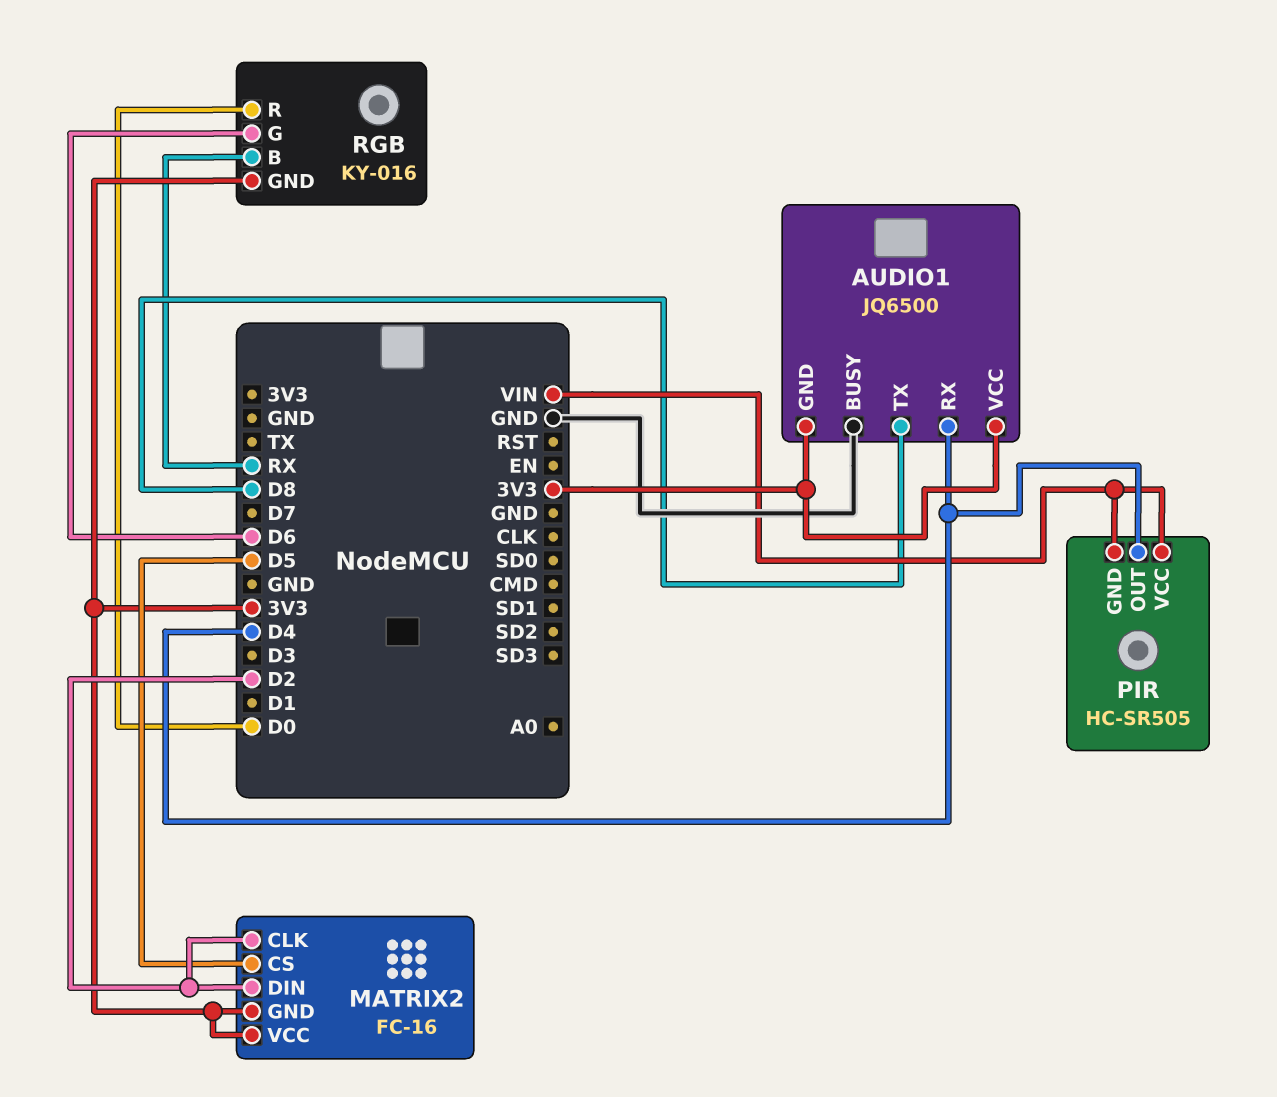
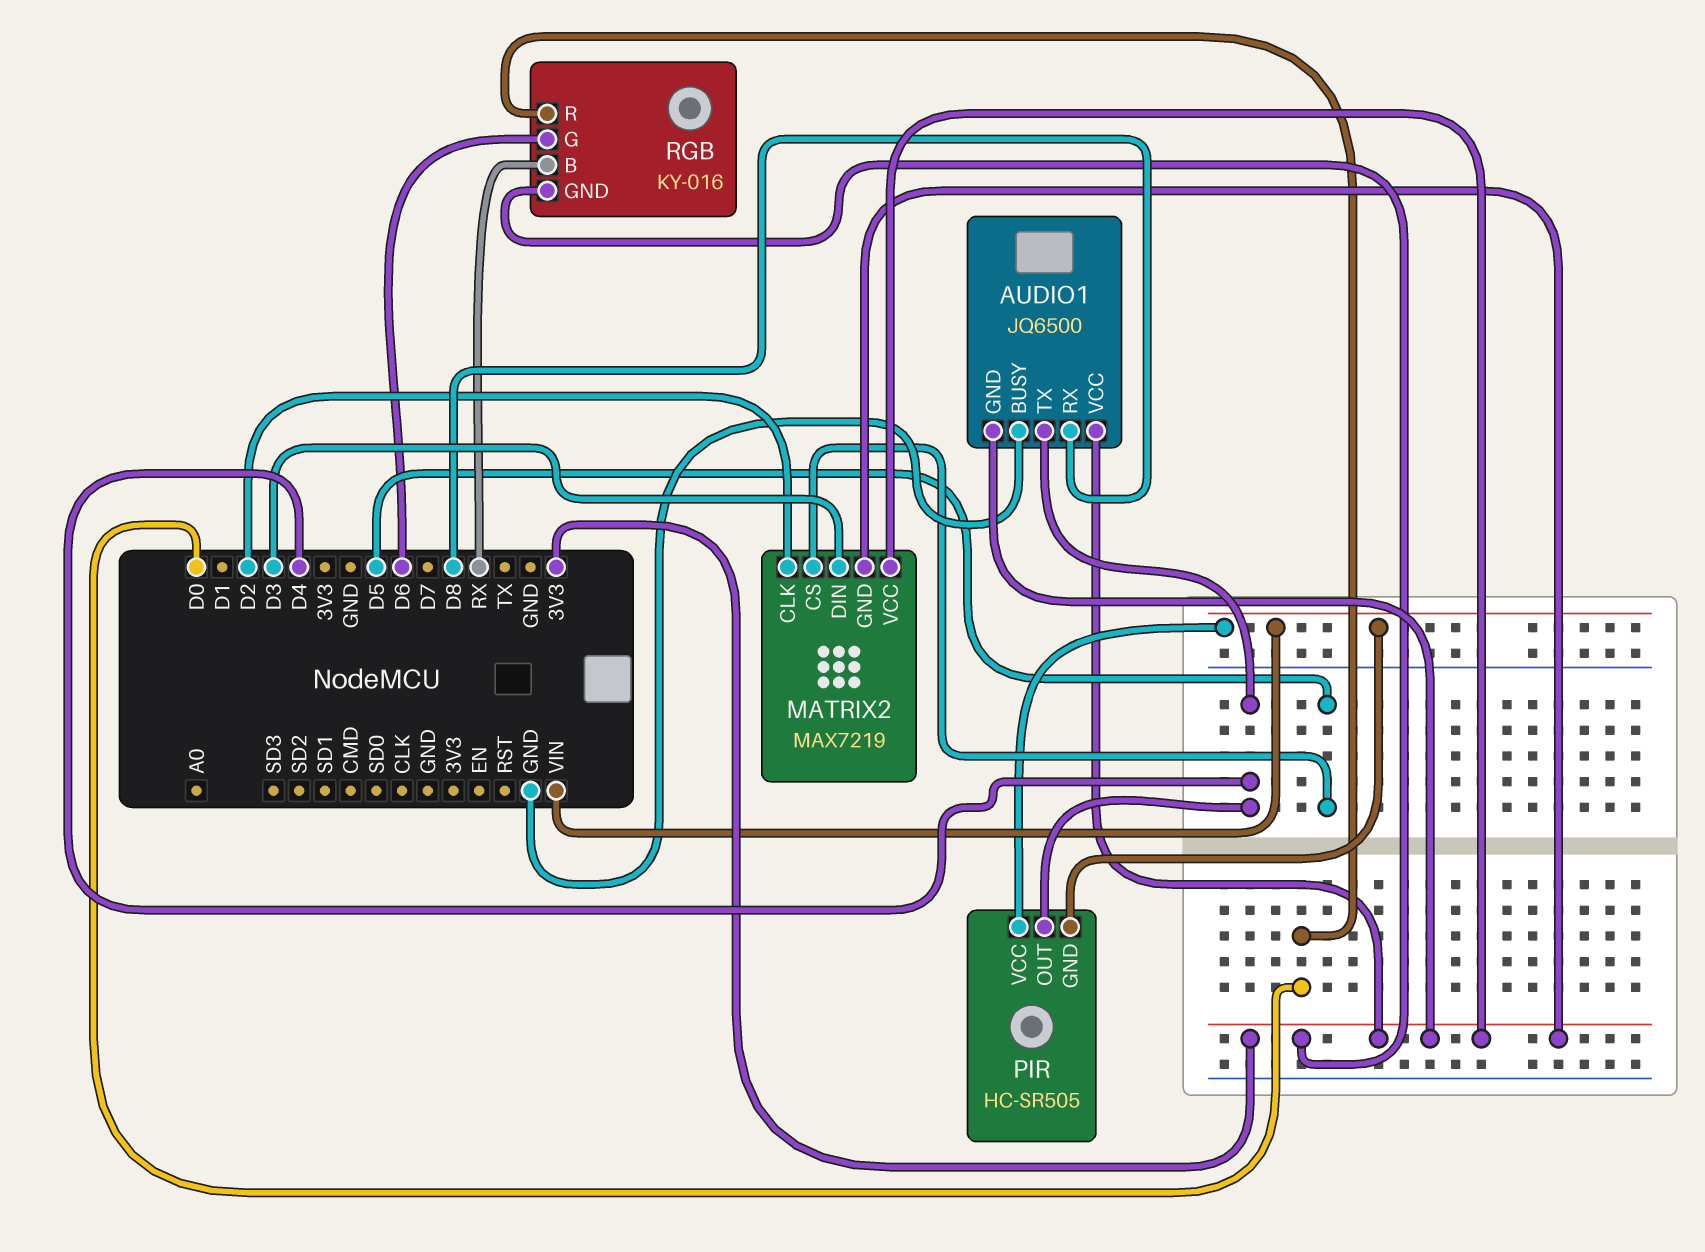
AUDIO1 pin RX: D4 -> D8
AUDIO1 pin TX: D8 -> D4
MATRIX2: FC-16 -> MAX7219
MATRIX2 pin DIN: D2 -> D3

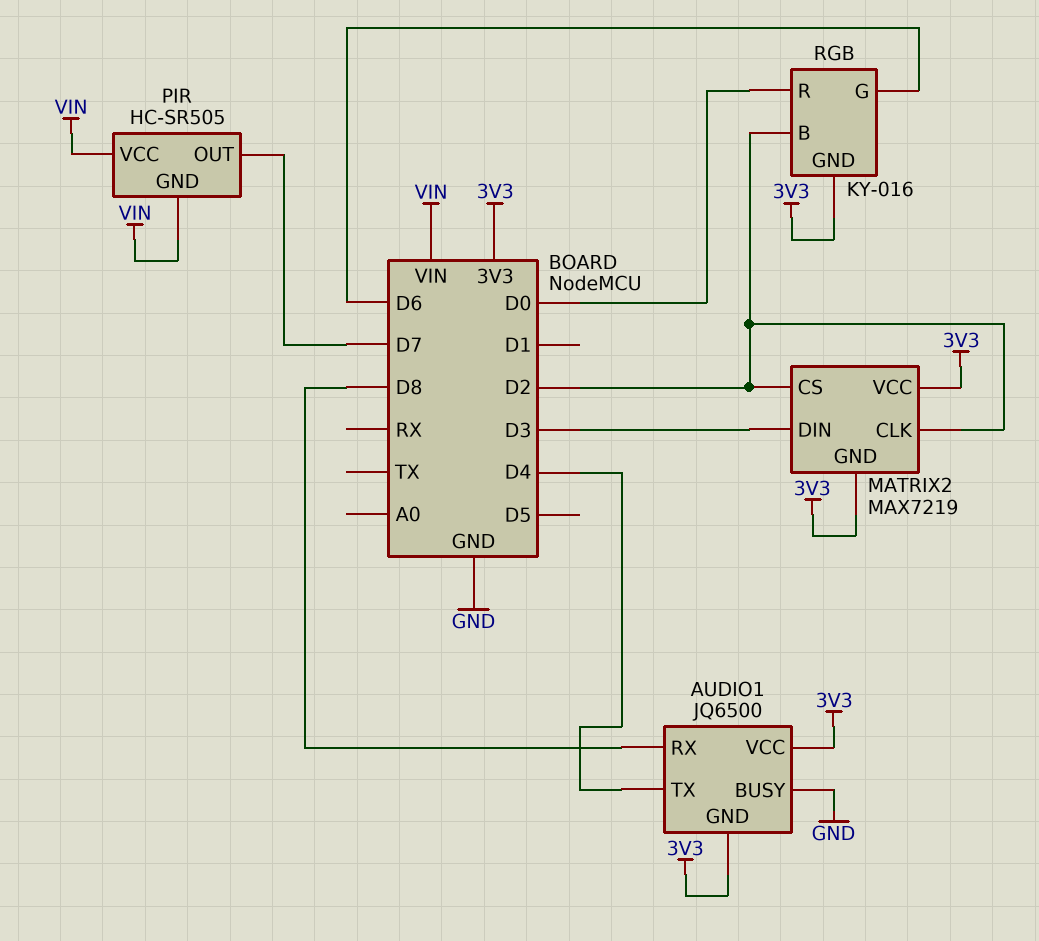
MATRIX2 pin CS: D5 -> D2
PIR pin OUT: D4 -> D7
RGB pin B: RX -> D2

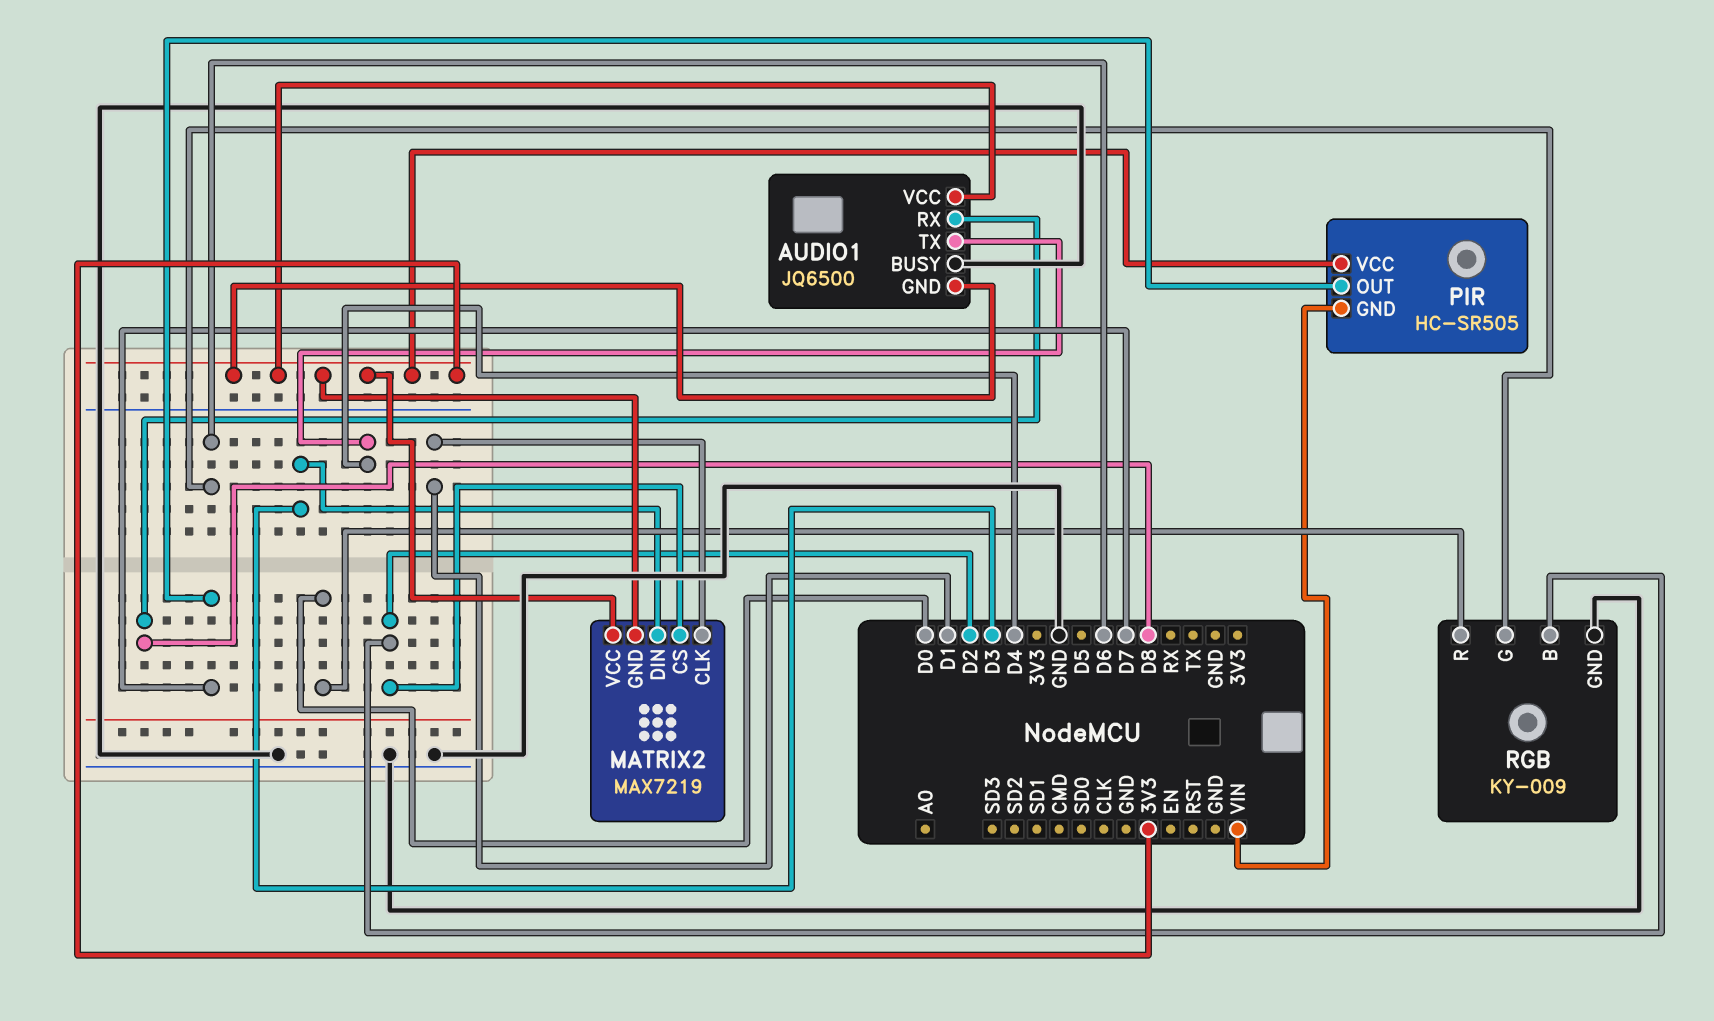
MATRIX2 pin CLK: D2 -> D1
PIR pin VCC: VIN -> 3V3
RGB: KY-016 -> KY-009
RGB pin GND: 3V3 -> GND

